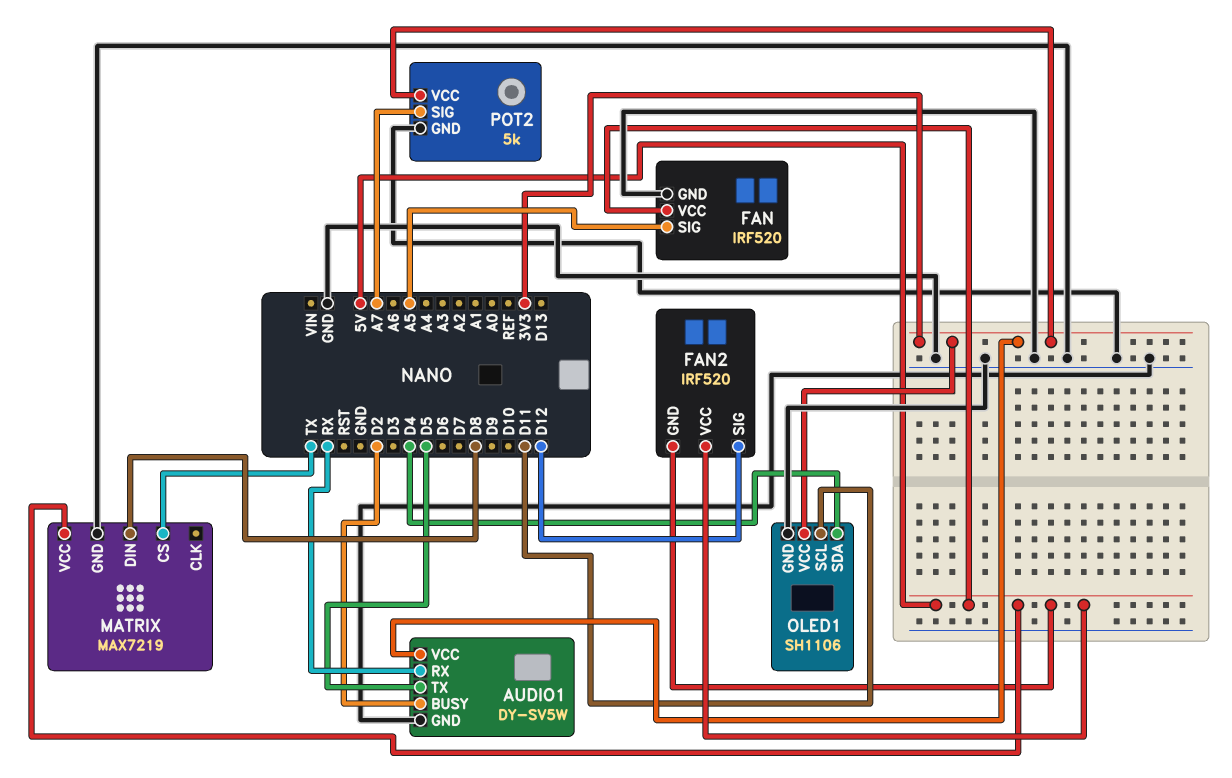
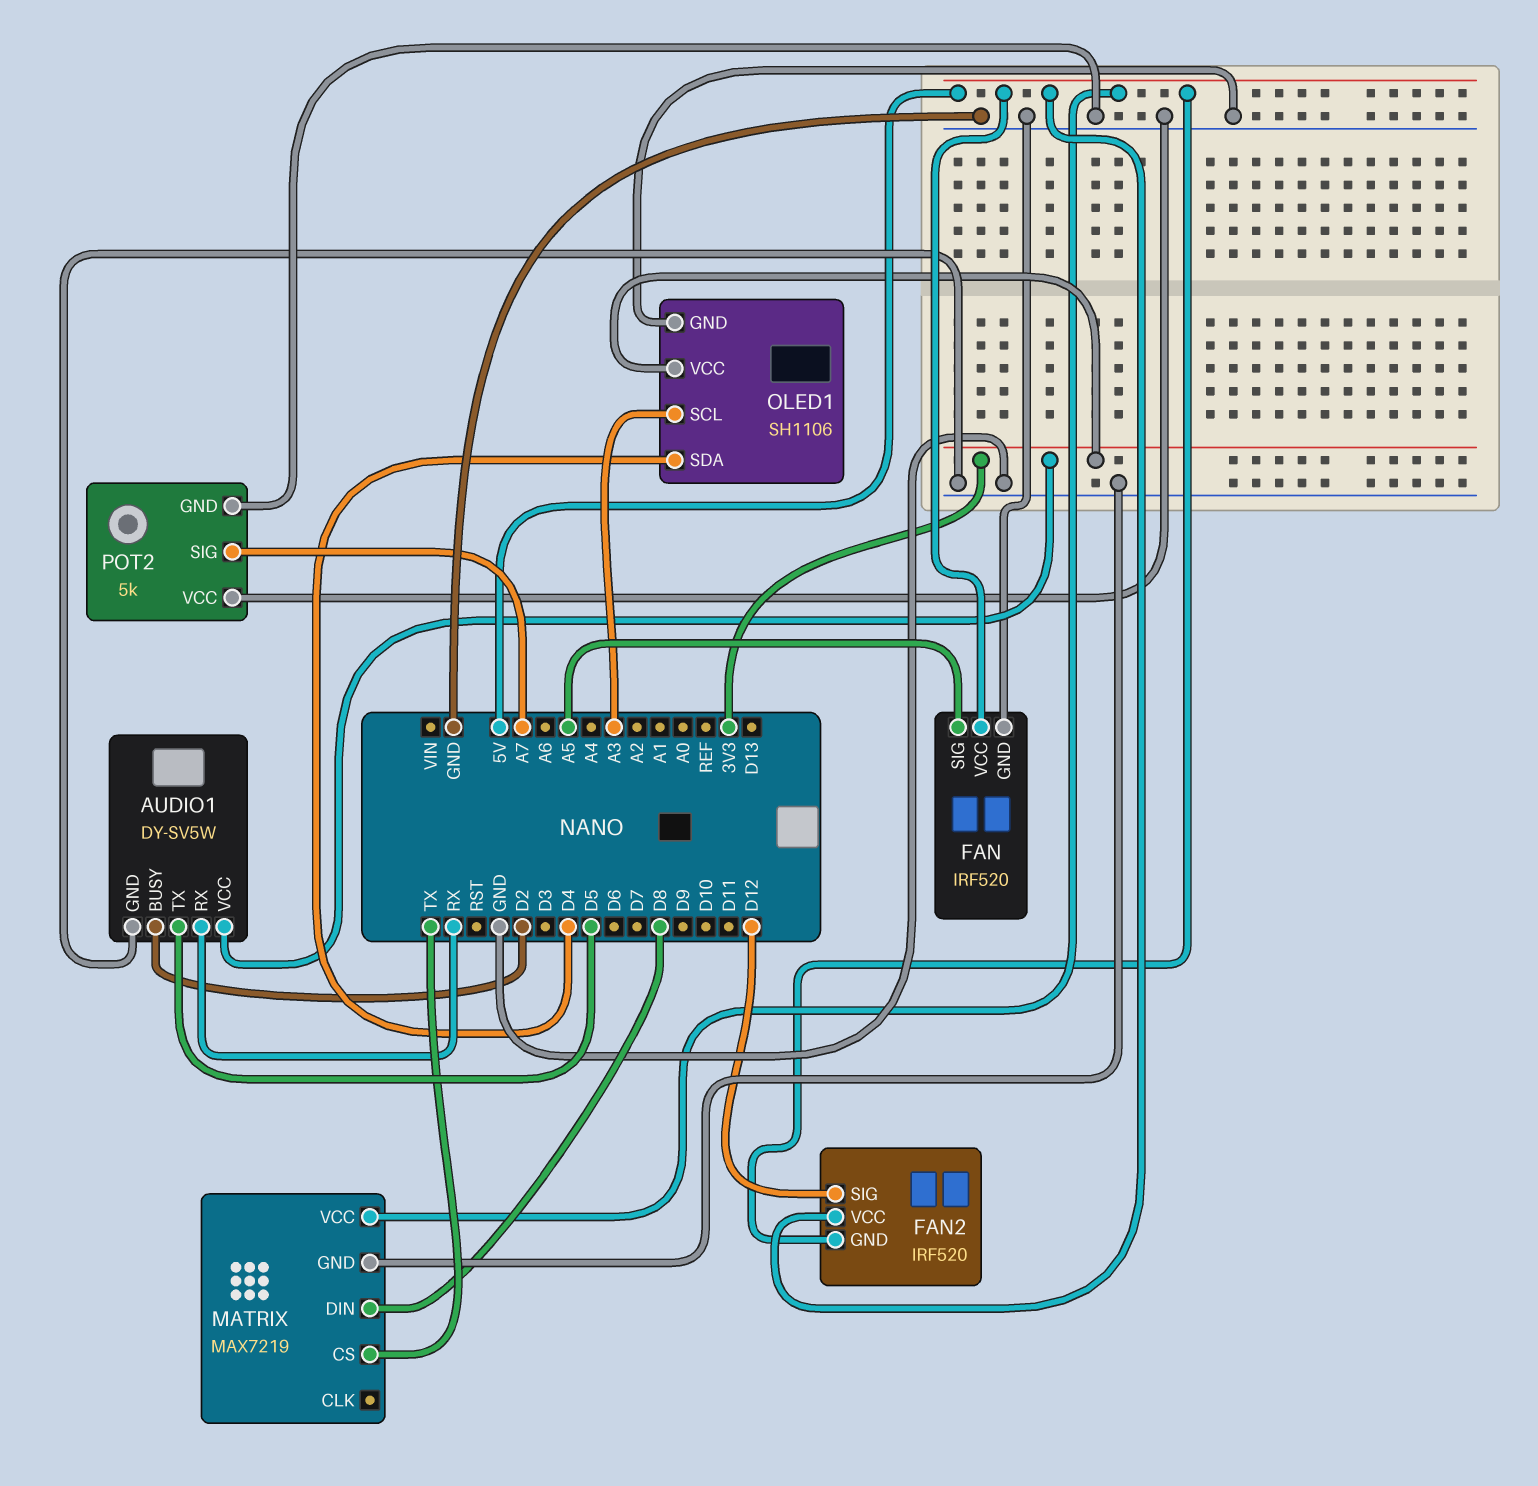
OLED1 pin SCL: D11 -> A3
POT2 pin VCC: 3V3 -> GND

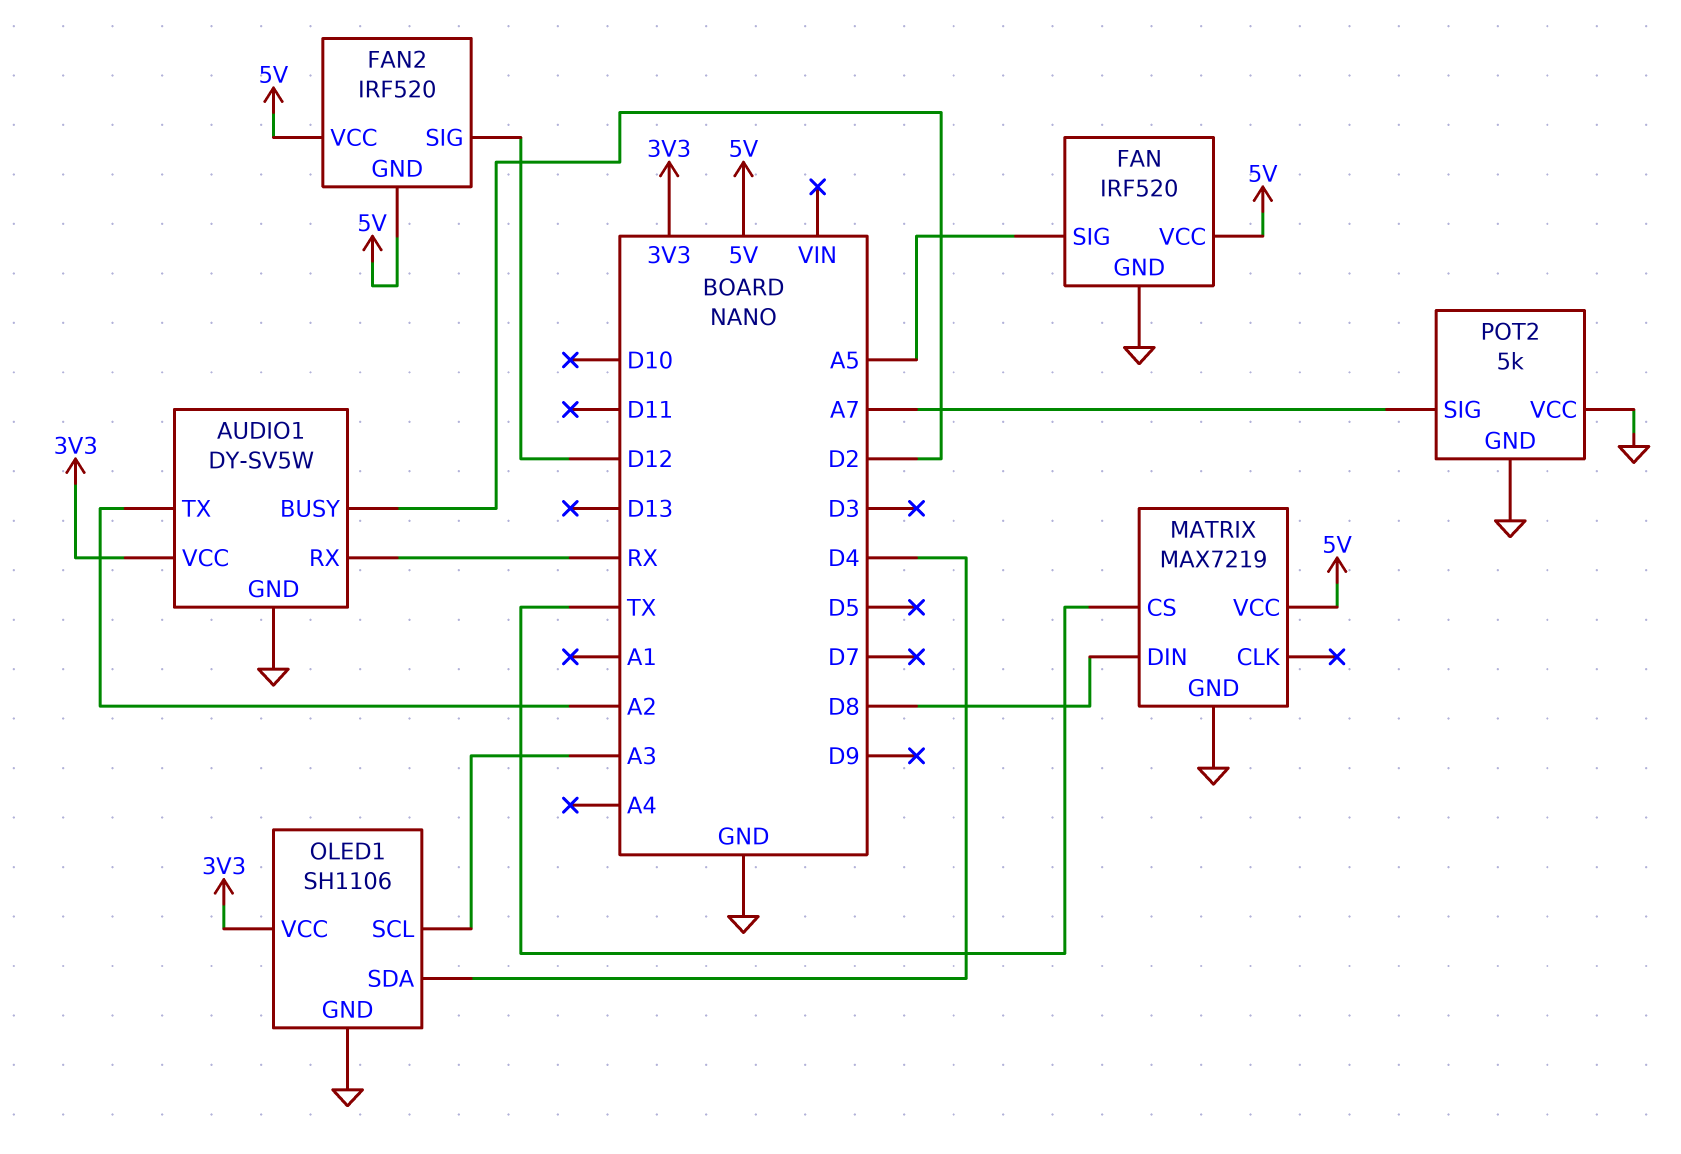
AUDIO1 pin TX: D5 -> A2

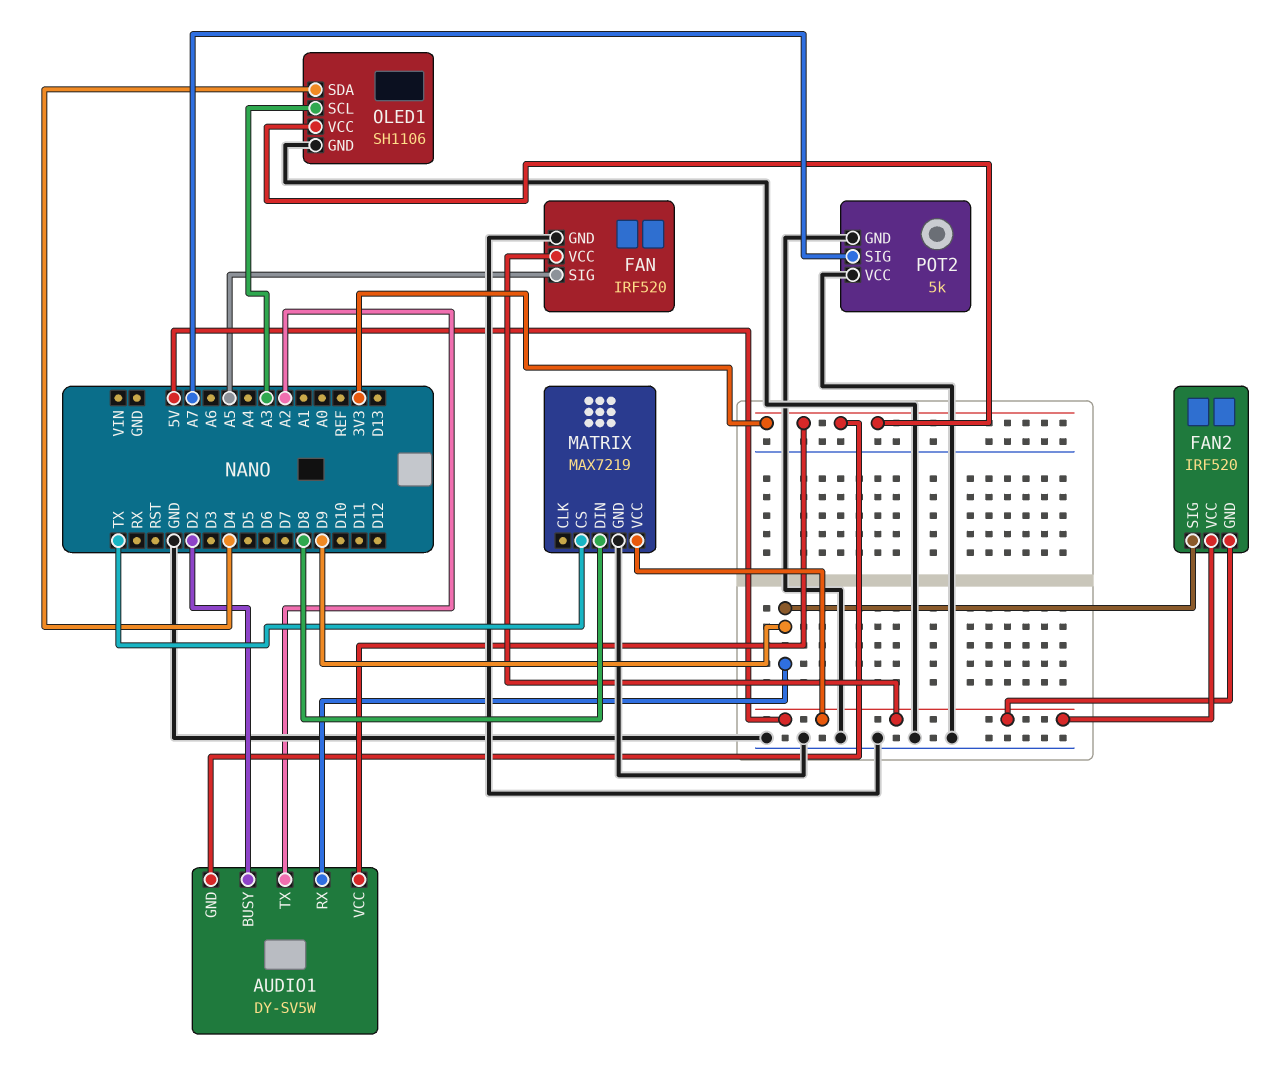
AUDIO1 pin GND: GND -> 3V3
AUDIO1 pin RX: RX -> D9
FAN2 pin SIG: D12 -> D9

